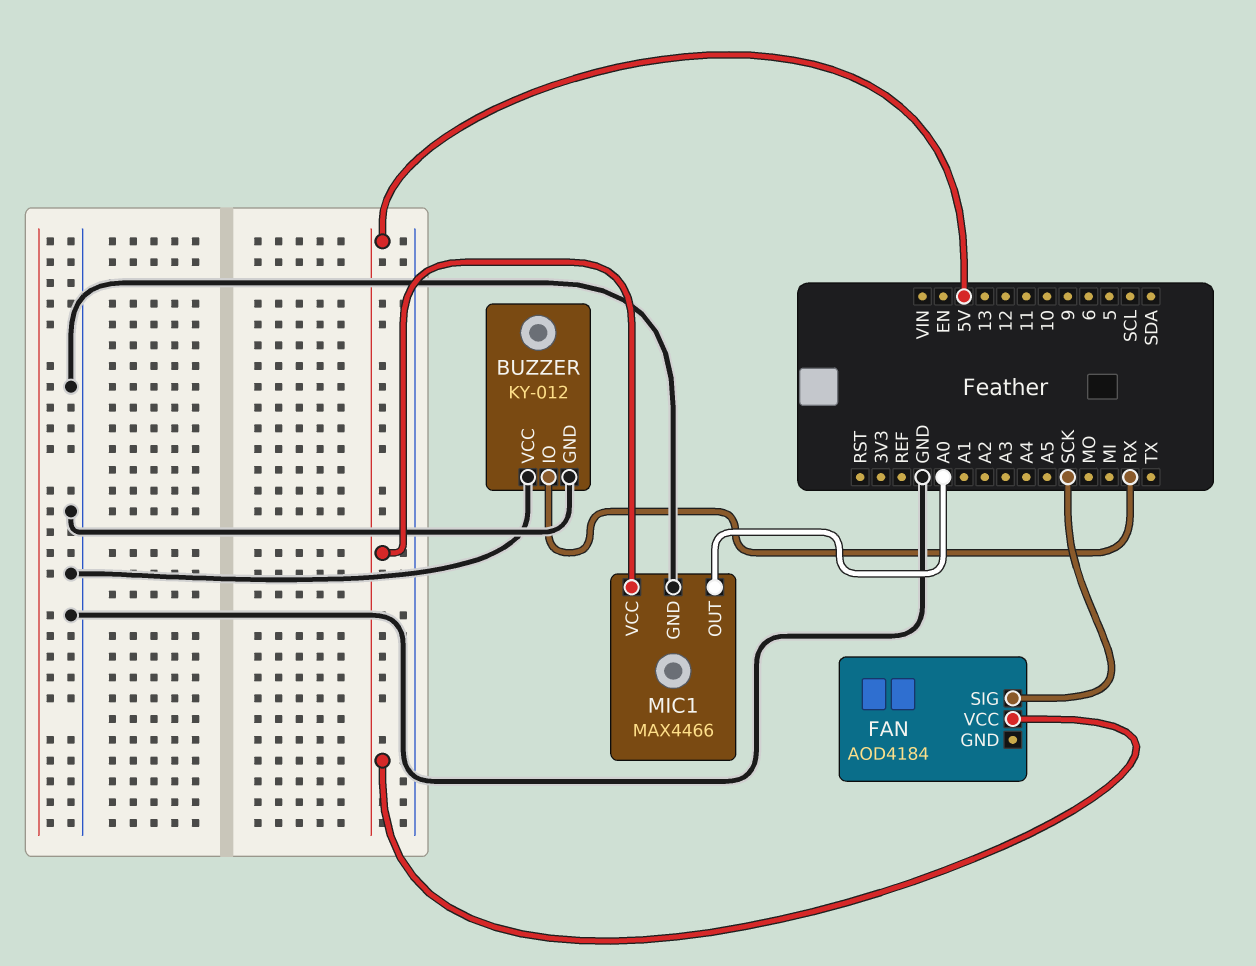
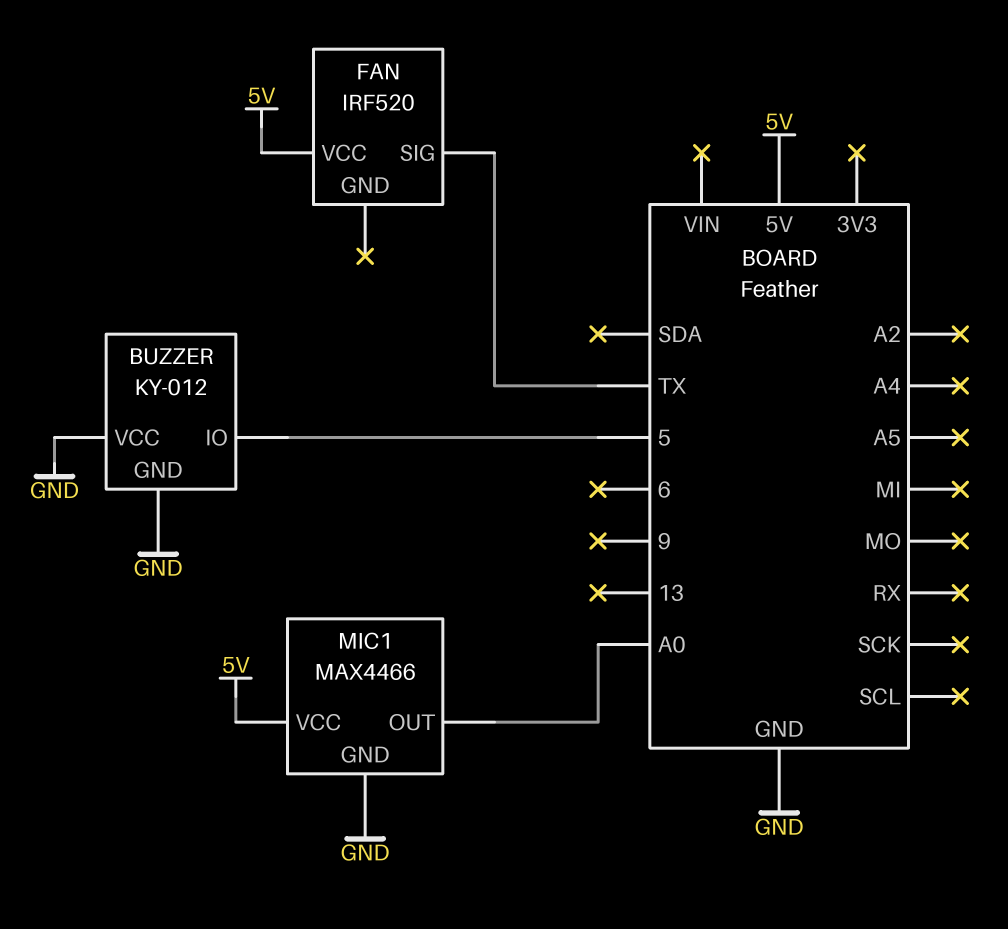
BUZZER pin IO: RX -> 5
FAN: AOD4184 -> IRF520
FAN pin SIG: SCK -> TX

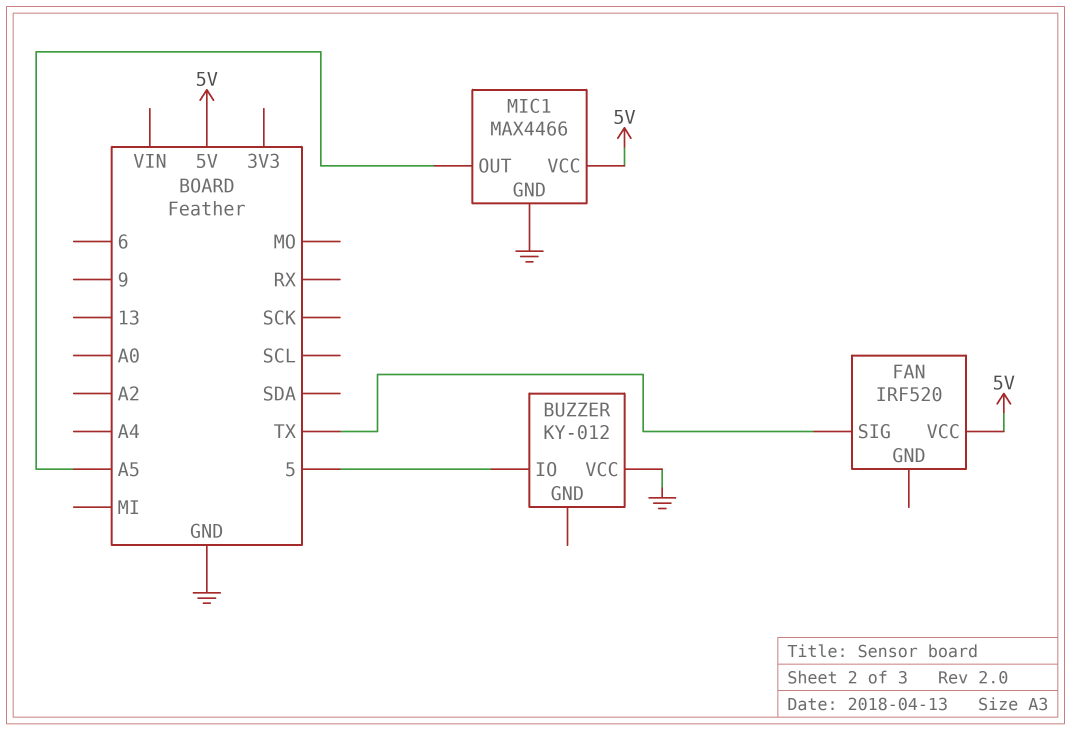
BUZZER pin GND: GND -> none
MIC1 pin OUT: A0 -> A5

